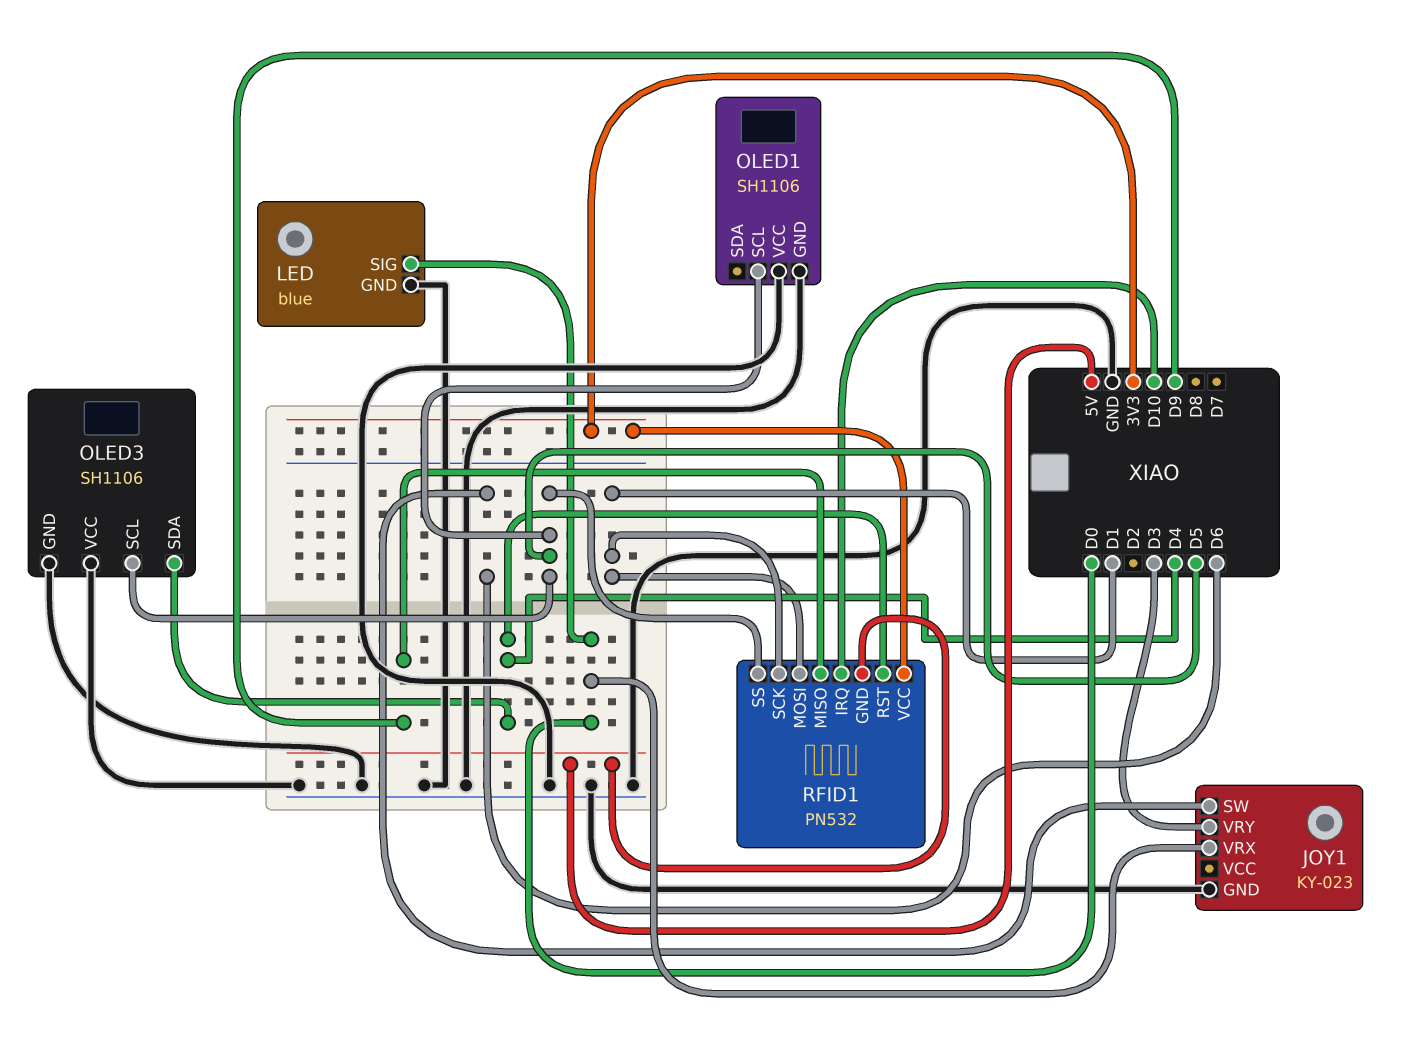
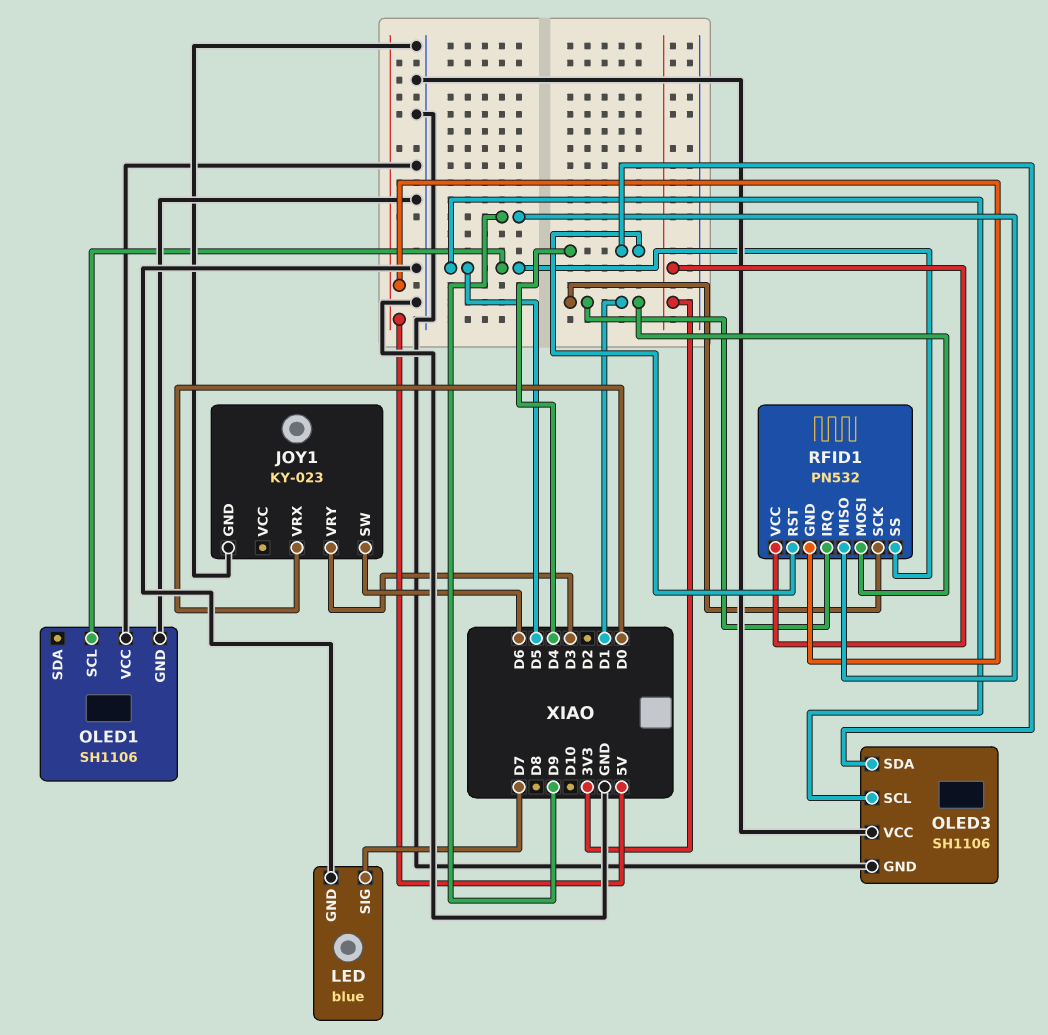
LED pin SIG: D0 -> D7
RFID1 pin IRQ: D10 -> D1

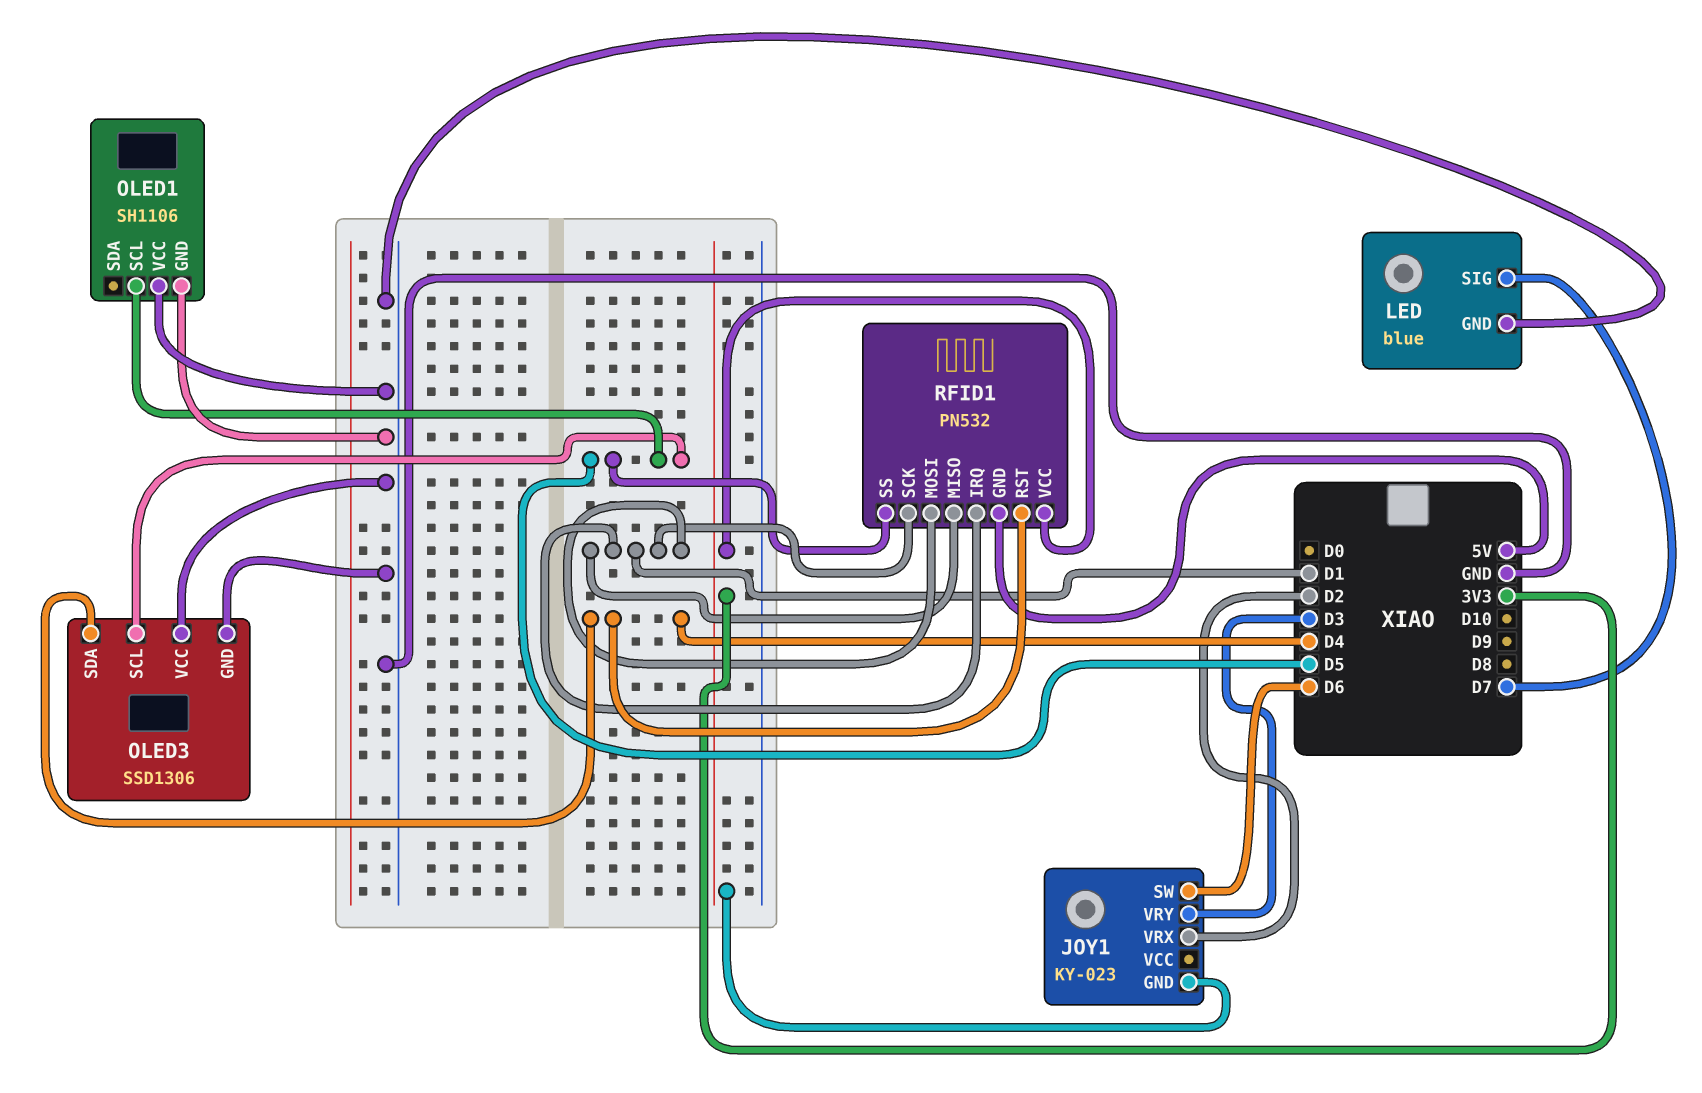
JOY1 pin GND: GND -> 3V3
JOY1 pin VRX: D0 -> D2
OLED3: SH1106 -> SSD1306
RFID1 pin MISO: D9 -> D1

